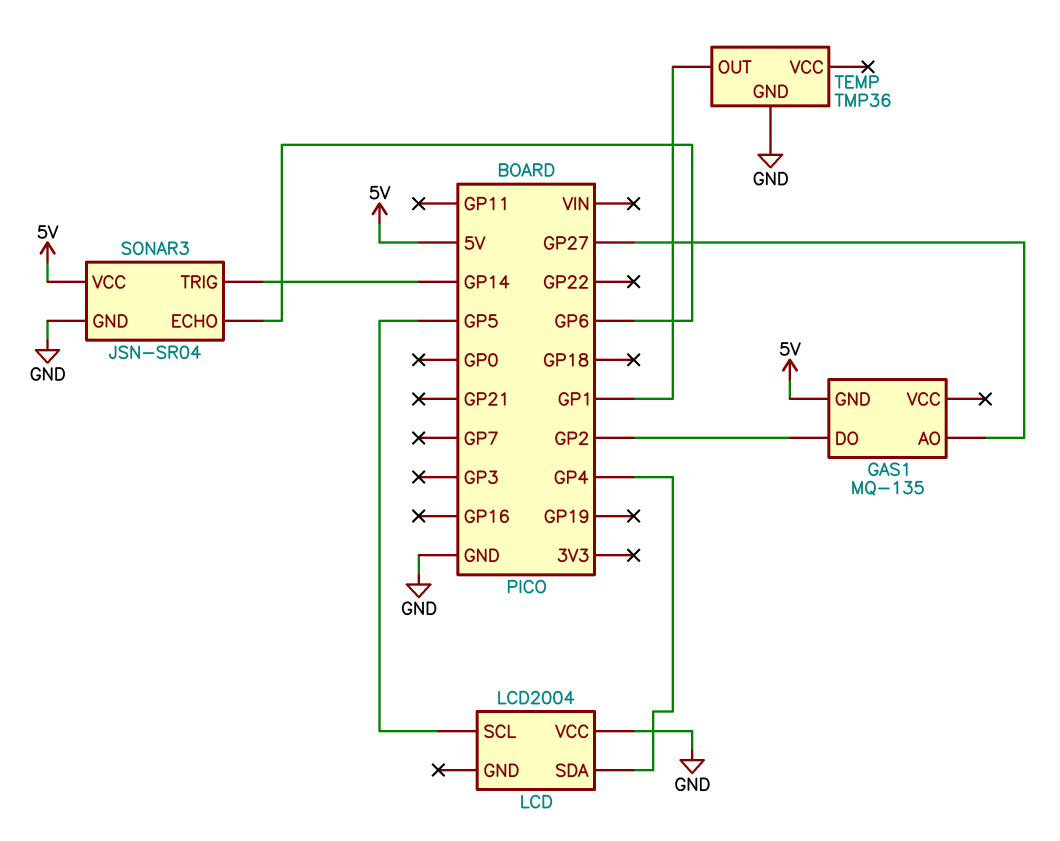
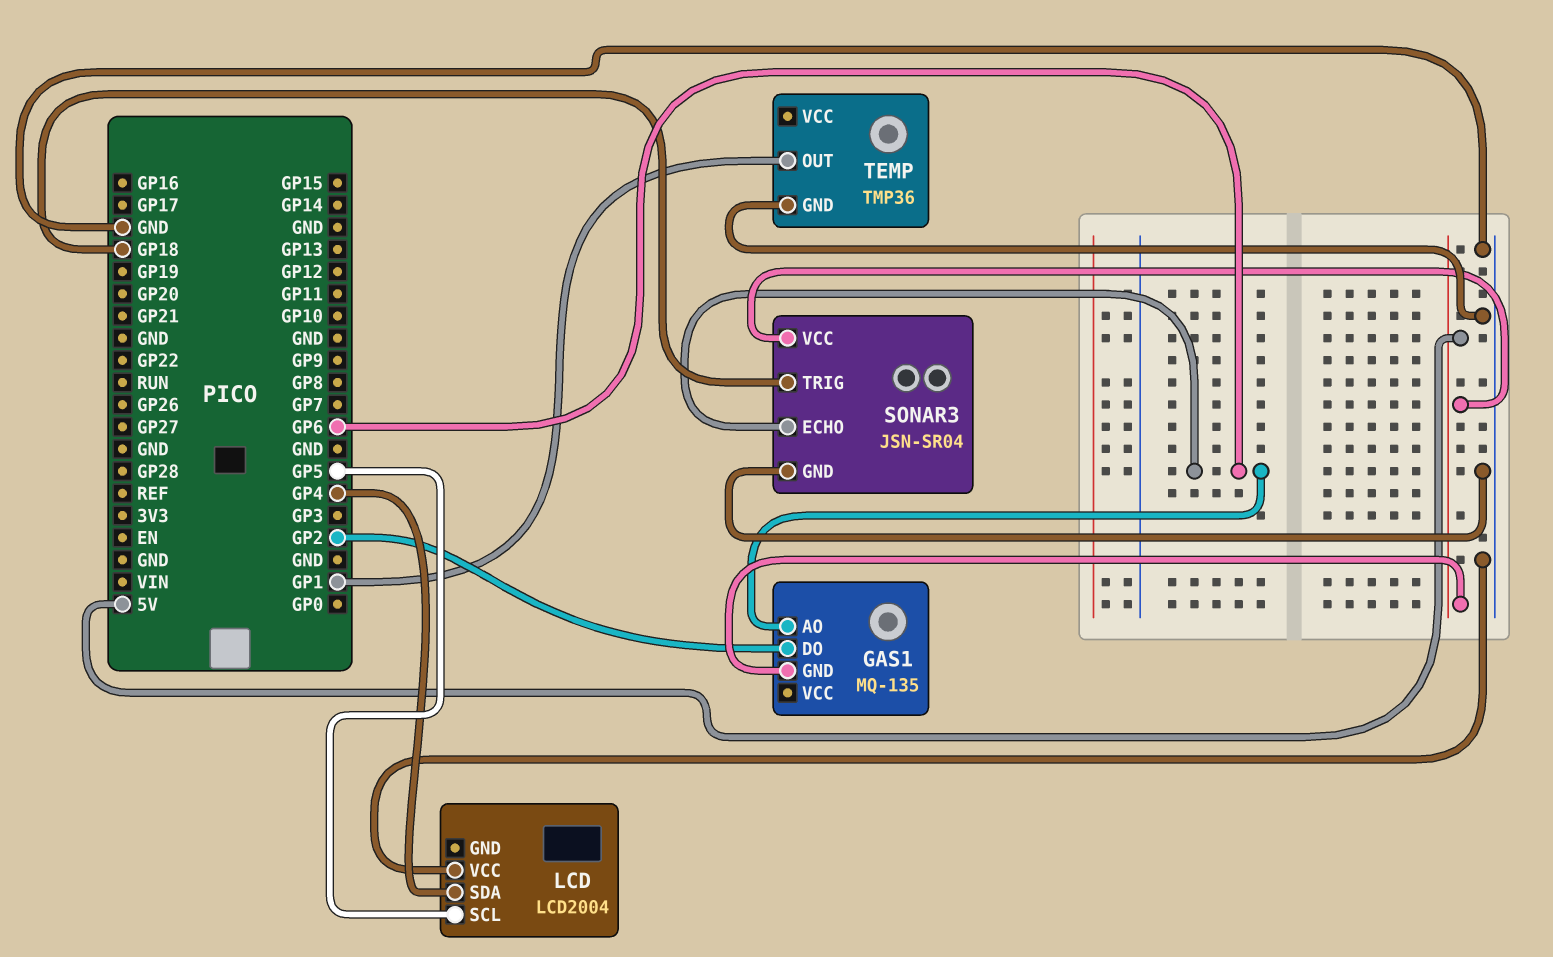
GAS1 pin AO: GP27 -> GP6
SONAR3 pin TRIG: GP14 -> GP18

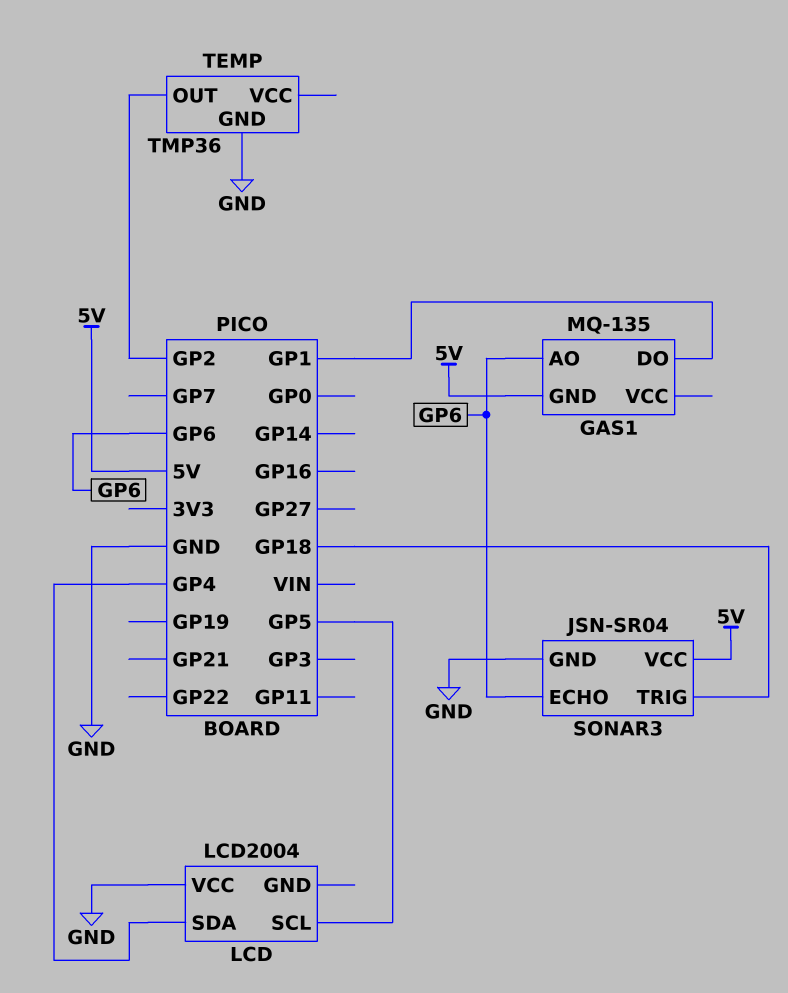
GAS1 pin DO: GP2 -> GP1
TEMP pin OUT: GP1 -> GP2

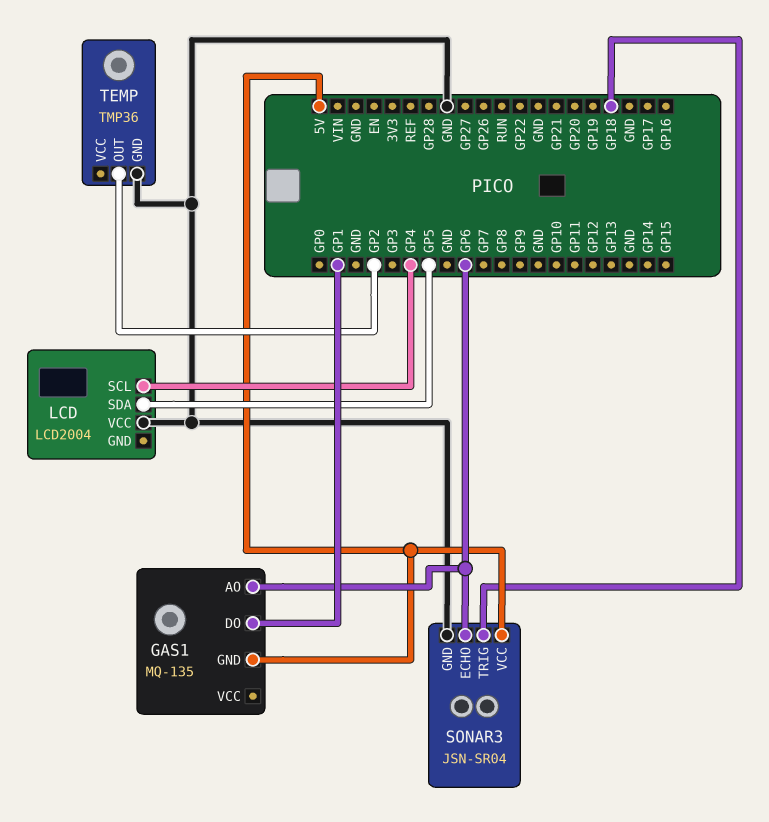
LCD pin SCL: GP5 -> GP4
LCD pin SDA: GP4 -> GP5

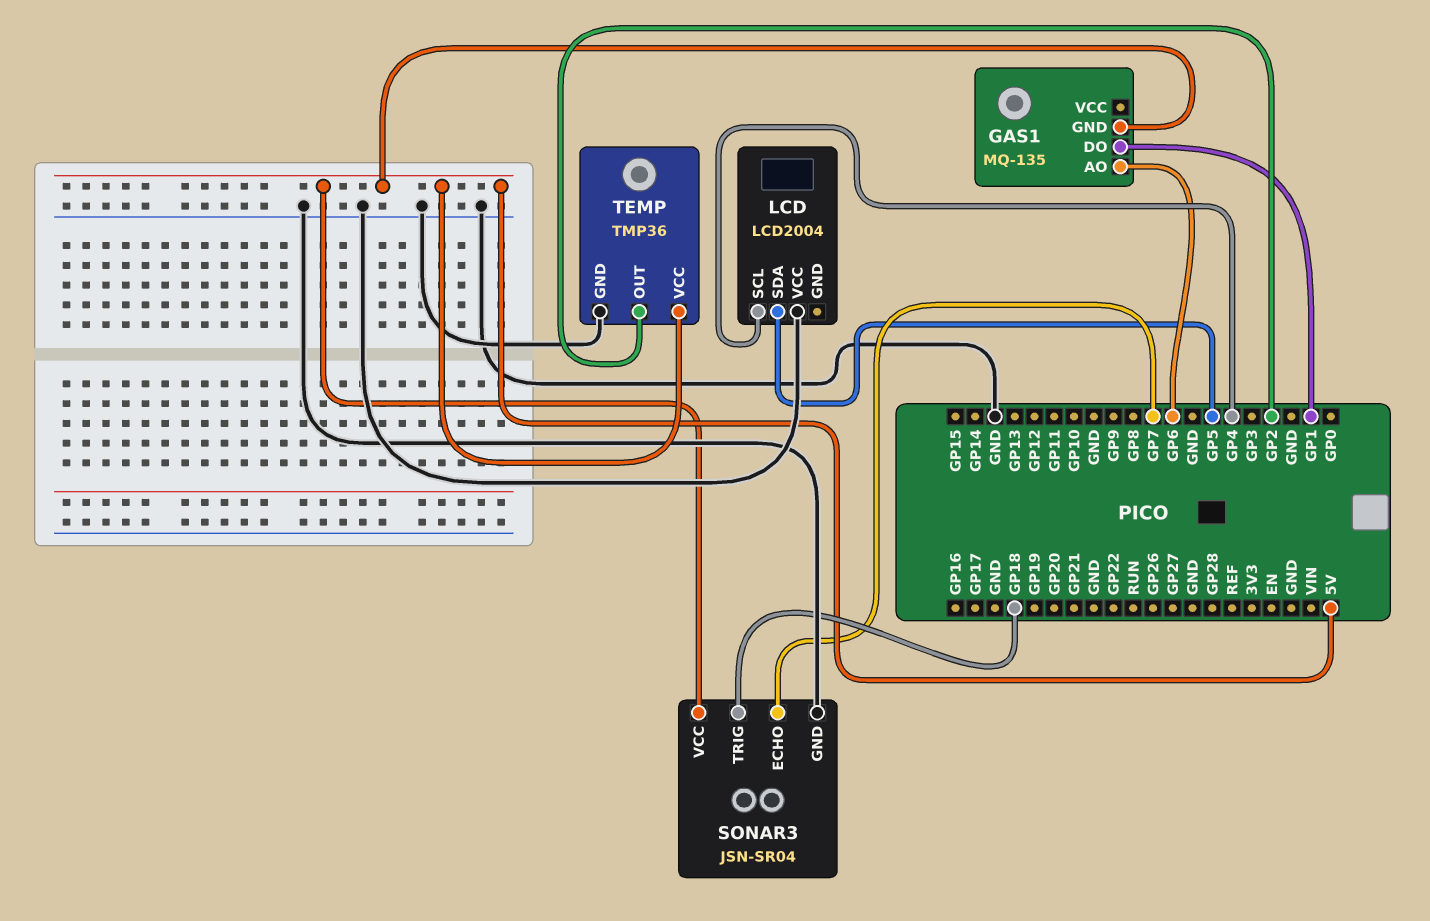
SONAR3 pin ECHO: GP6 -> GP7
TEMP pin VCC: none -> 5V

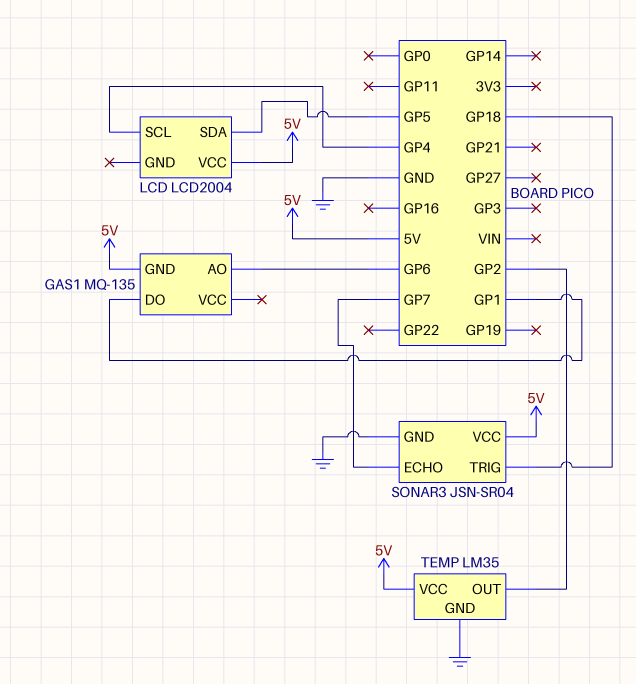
LCD pin VCC: GND -> 5V
TEMP: TMP36 -> LM35

